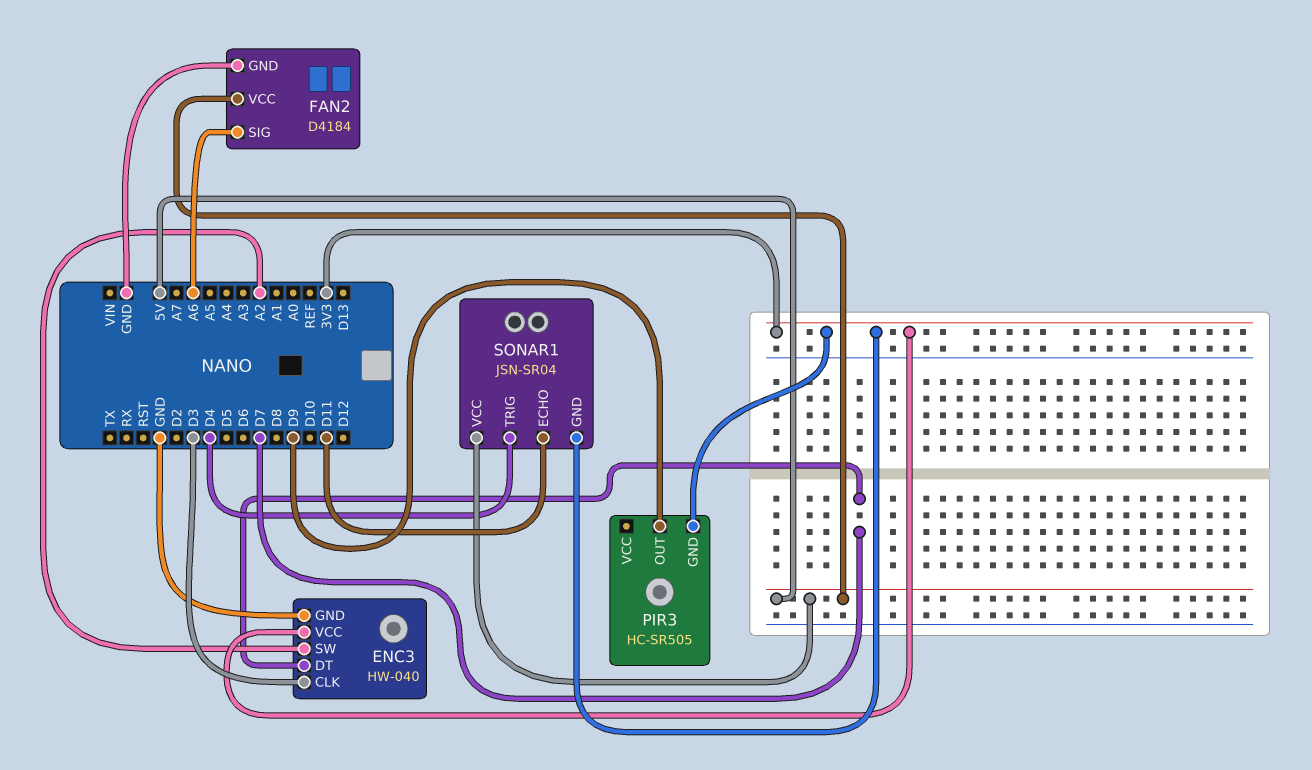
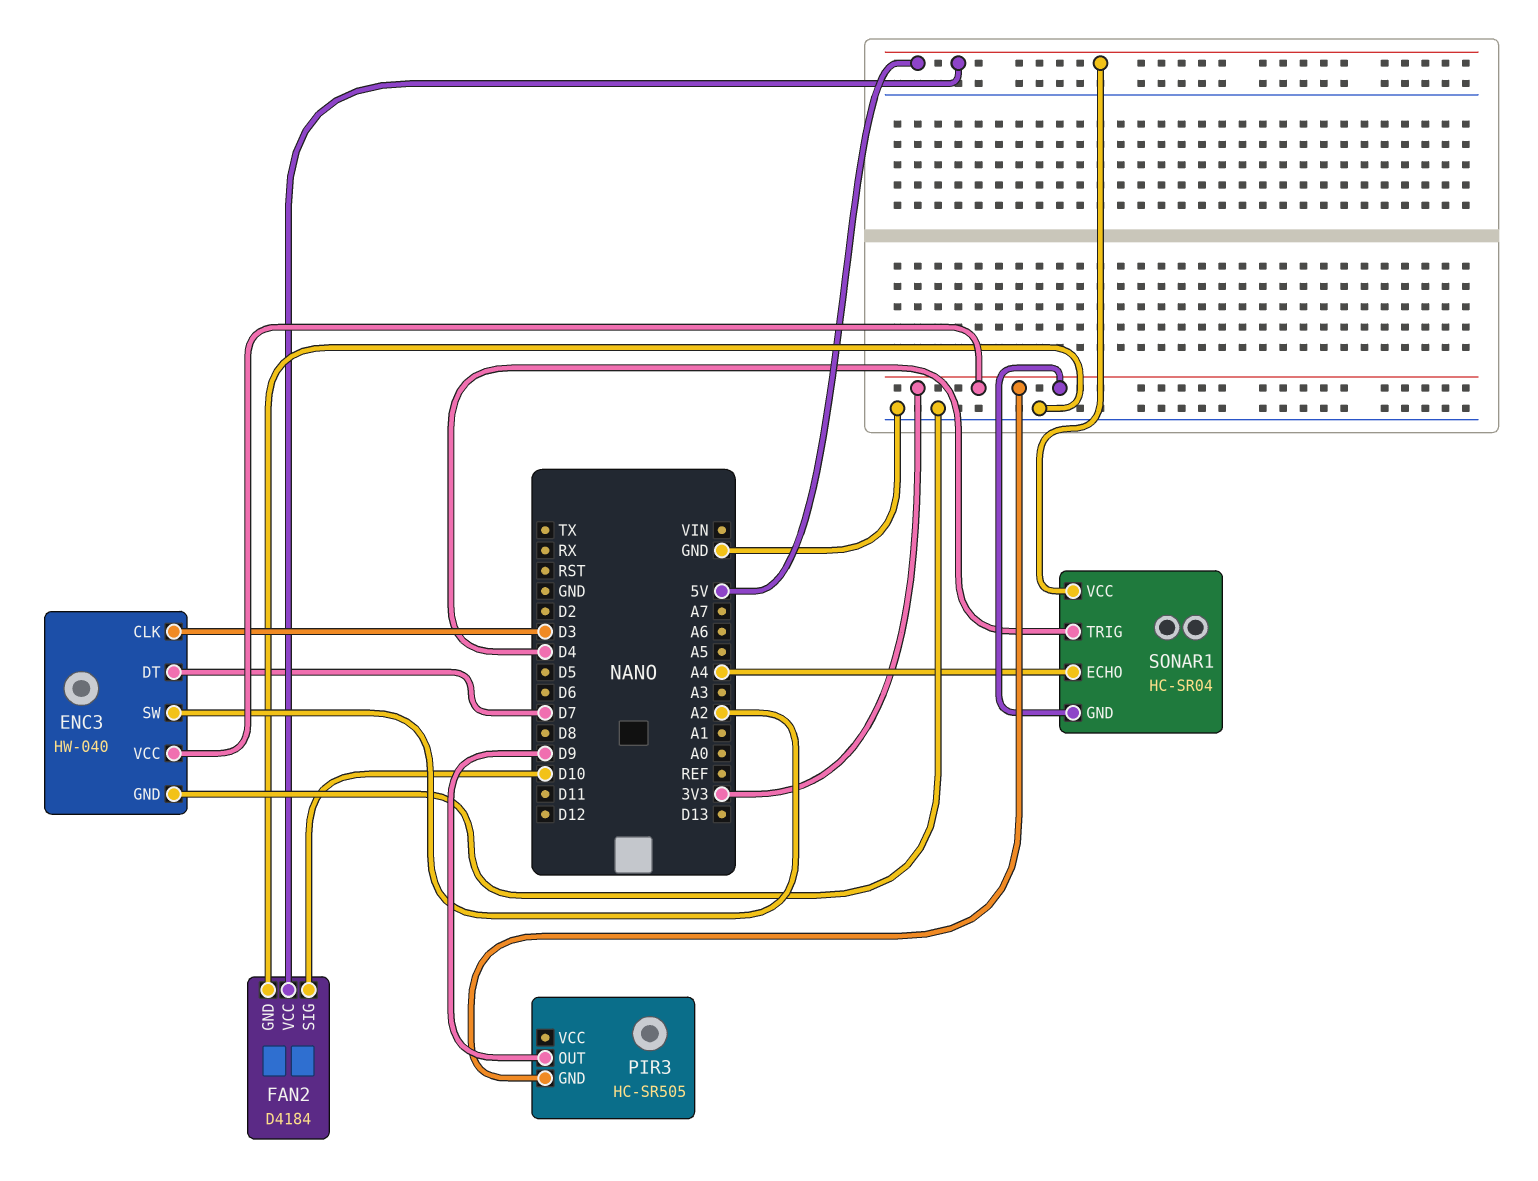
FAN2 pin SIG: A6 -> D10
SONAR1: JSN-SR04 -> HC-SR04
SONAR1 pin ECHO: D11 -> A4

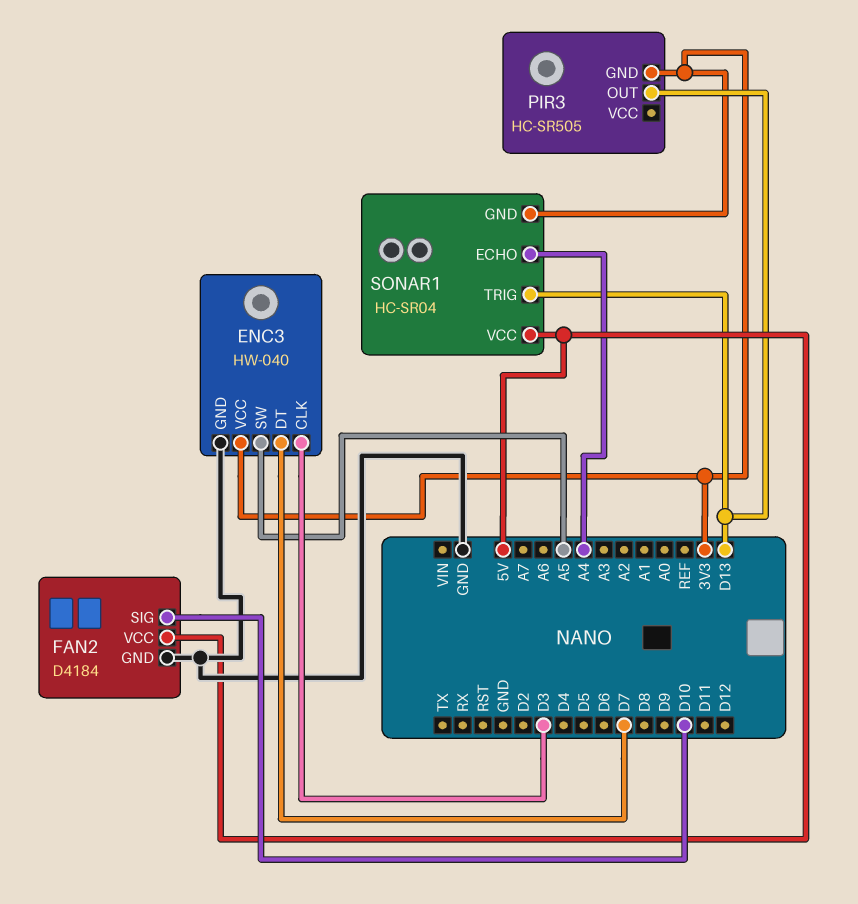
ENC3 pin SW: A2 -> A5
PIR3 pin OUT: D9 -> D13
SONAR1 pin TRIG: D4 -> D13

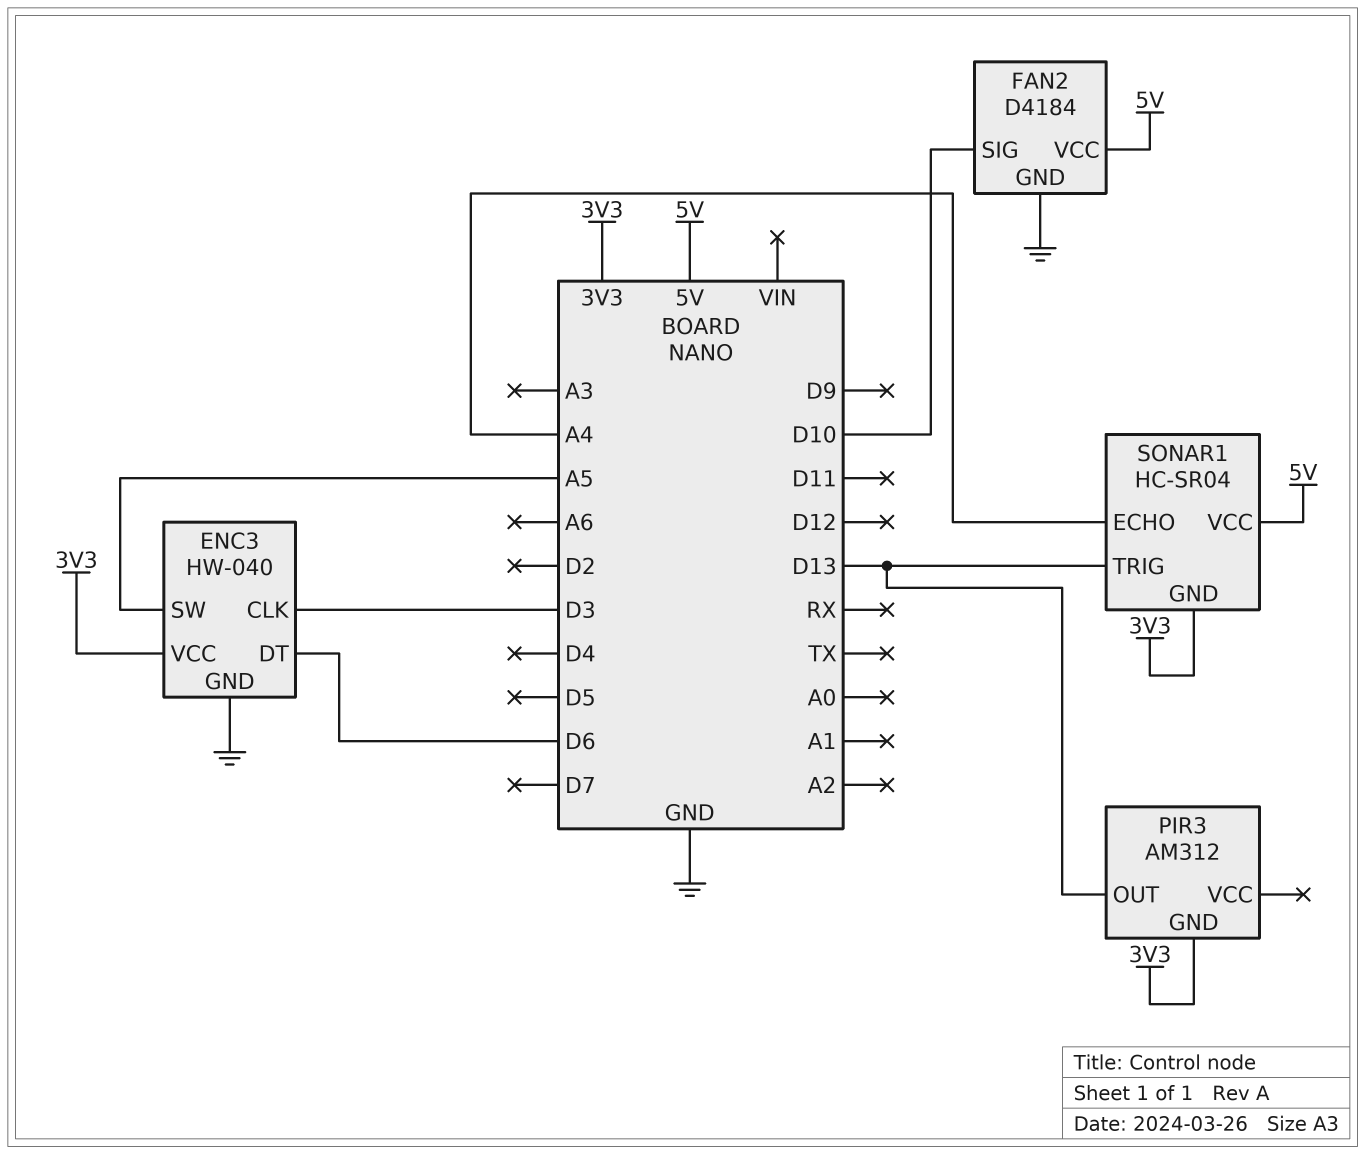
ENC3 pin DT: D7 -> D6
PIR3: HC-SR505 -> AM312

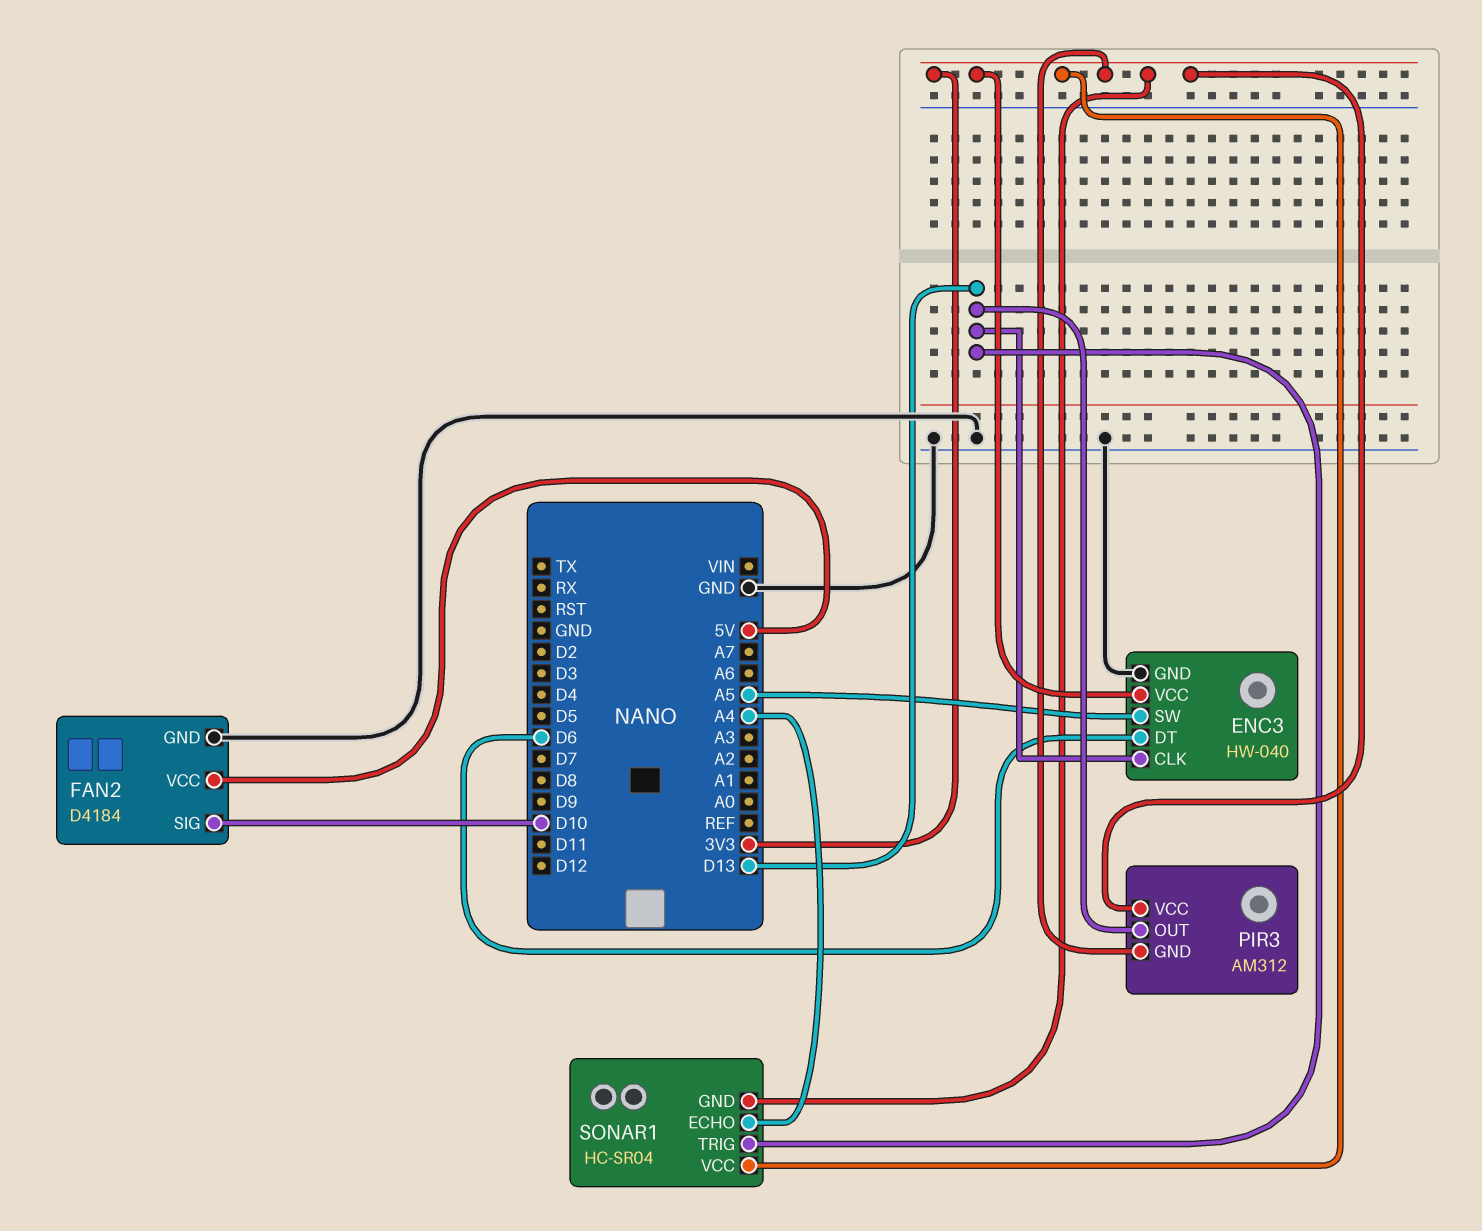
ENC3 pin CLK: D3 -> D13
PIR3 pin VCC: none -> 3V3
SONAR1 pin VCC: 5V -> 3V3

